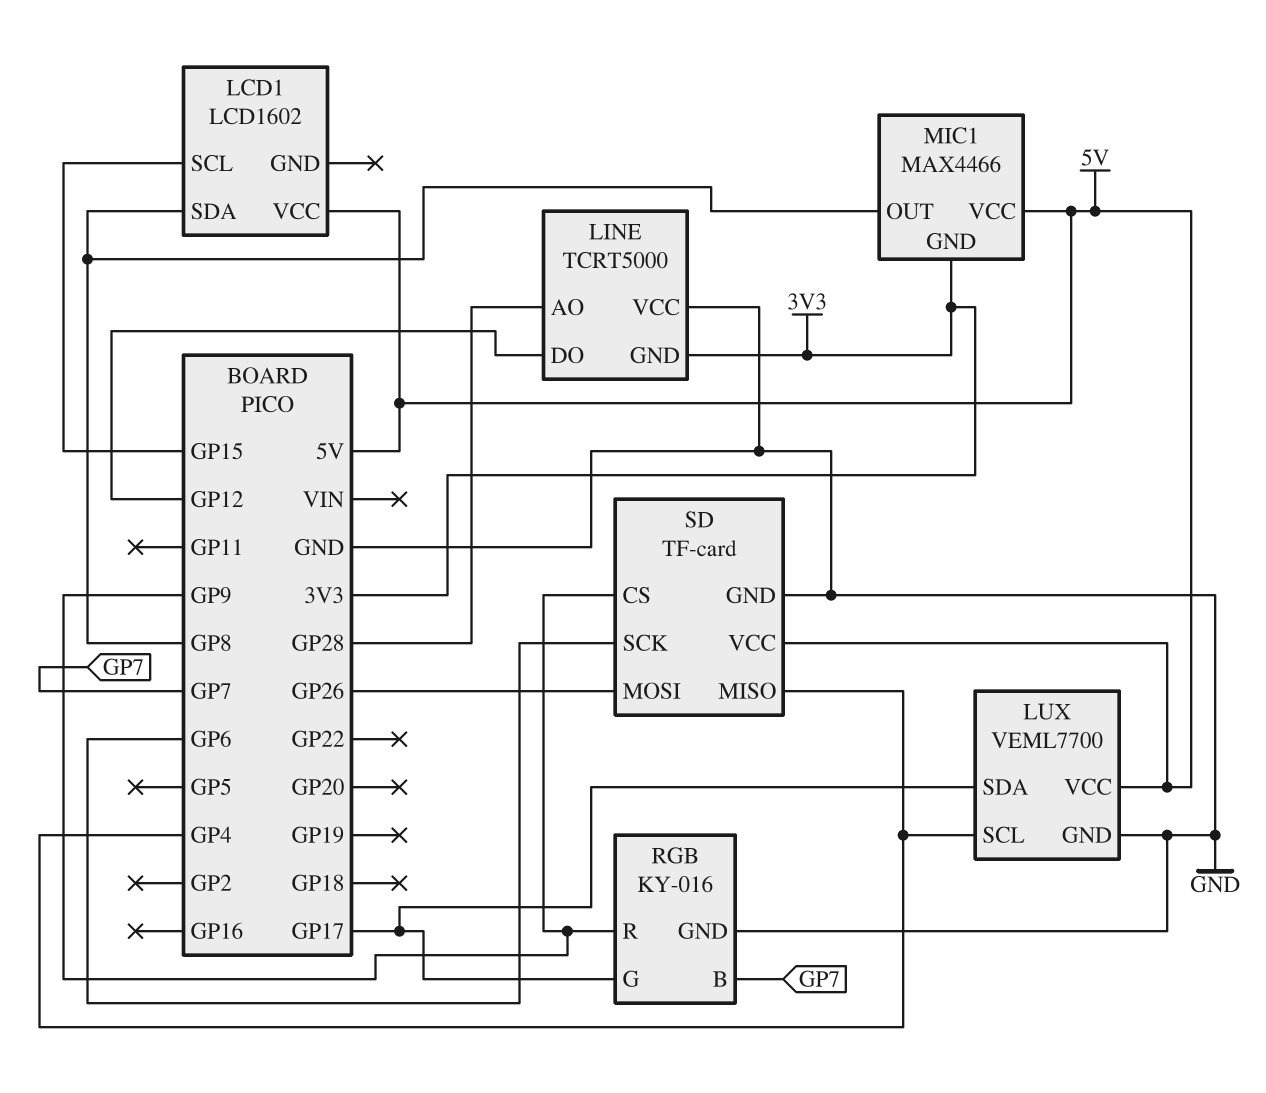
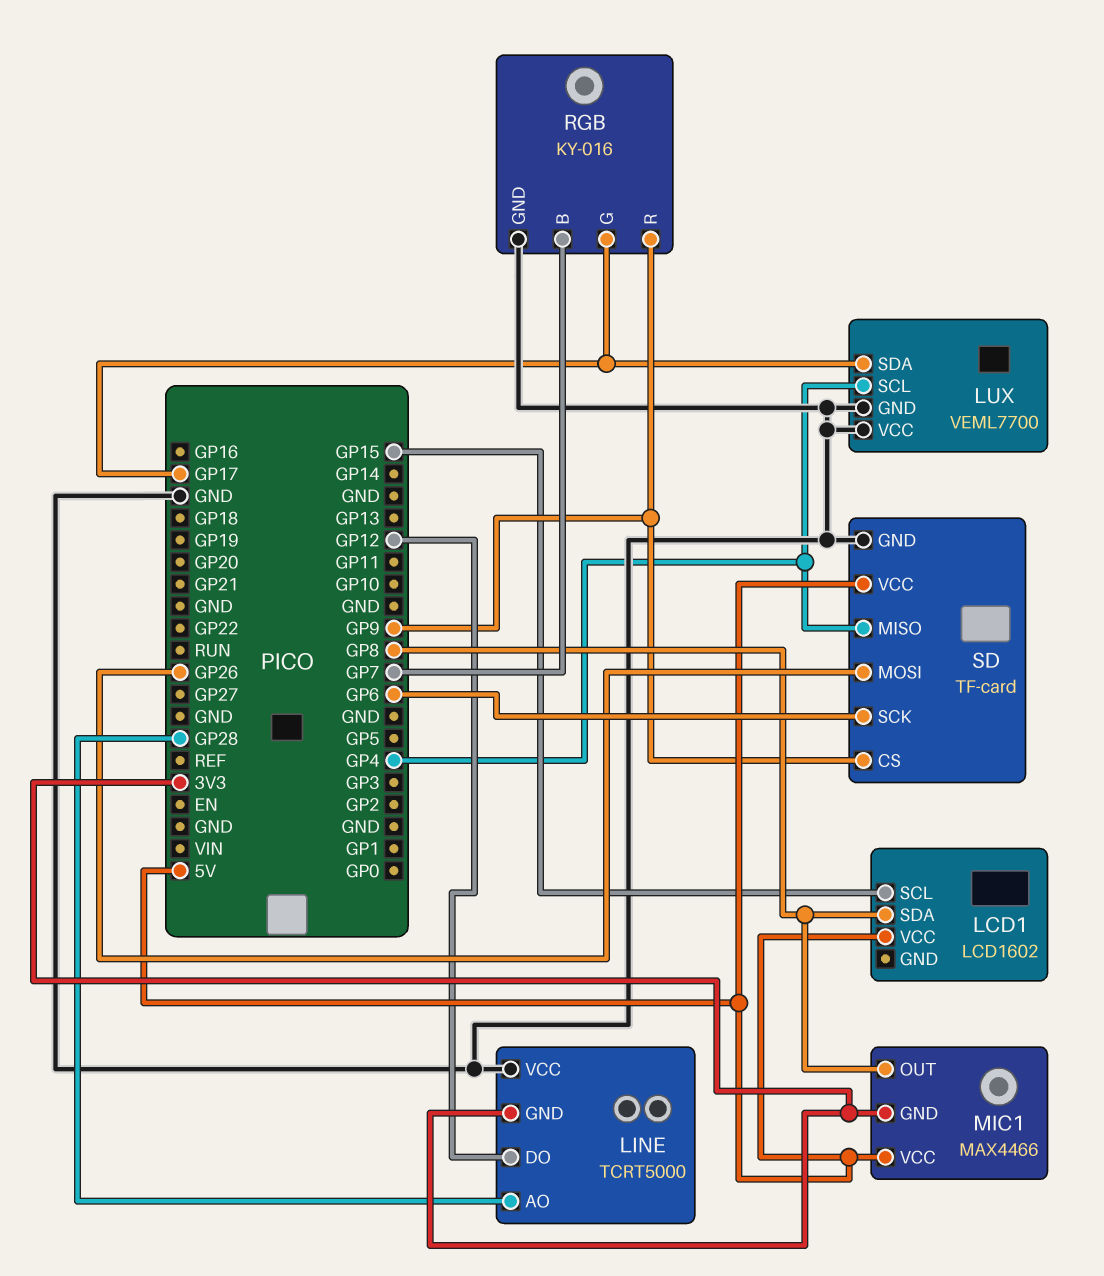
LUX pin VCC: 5V -> GND

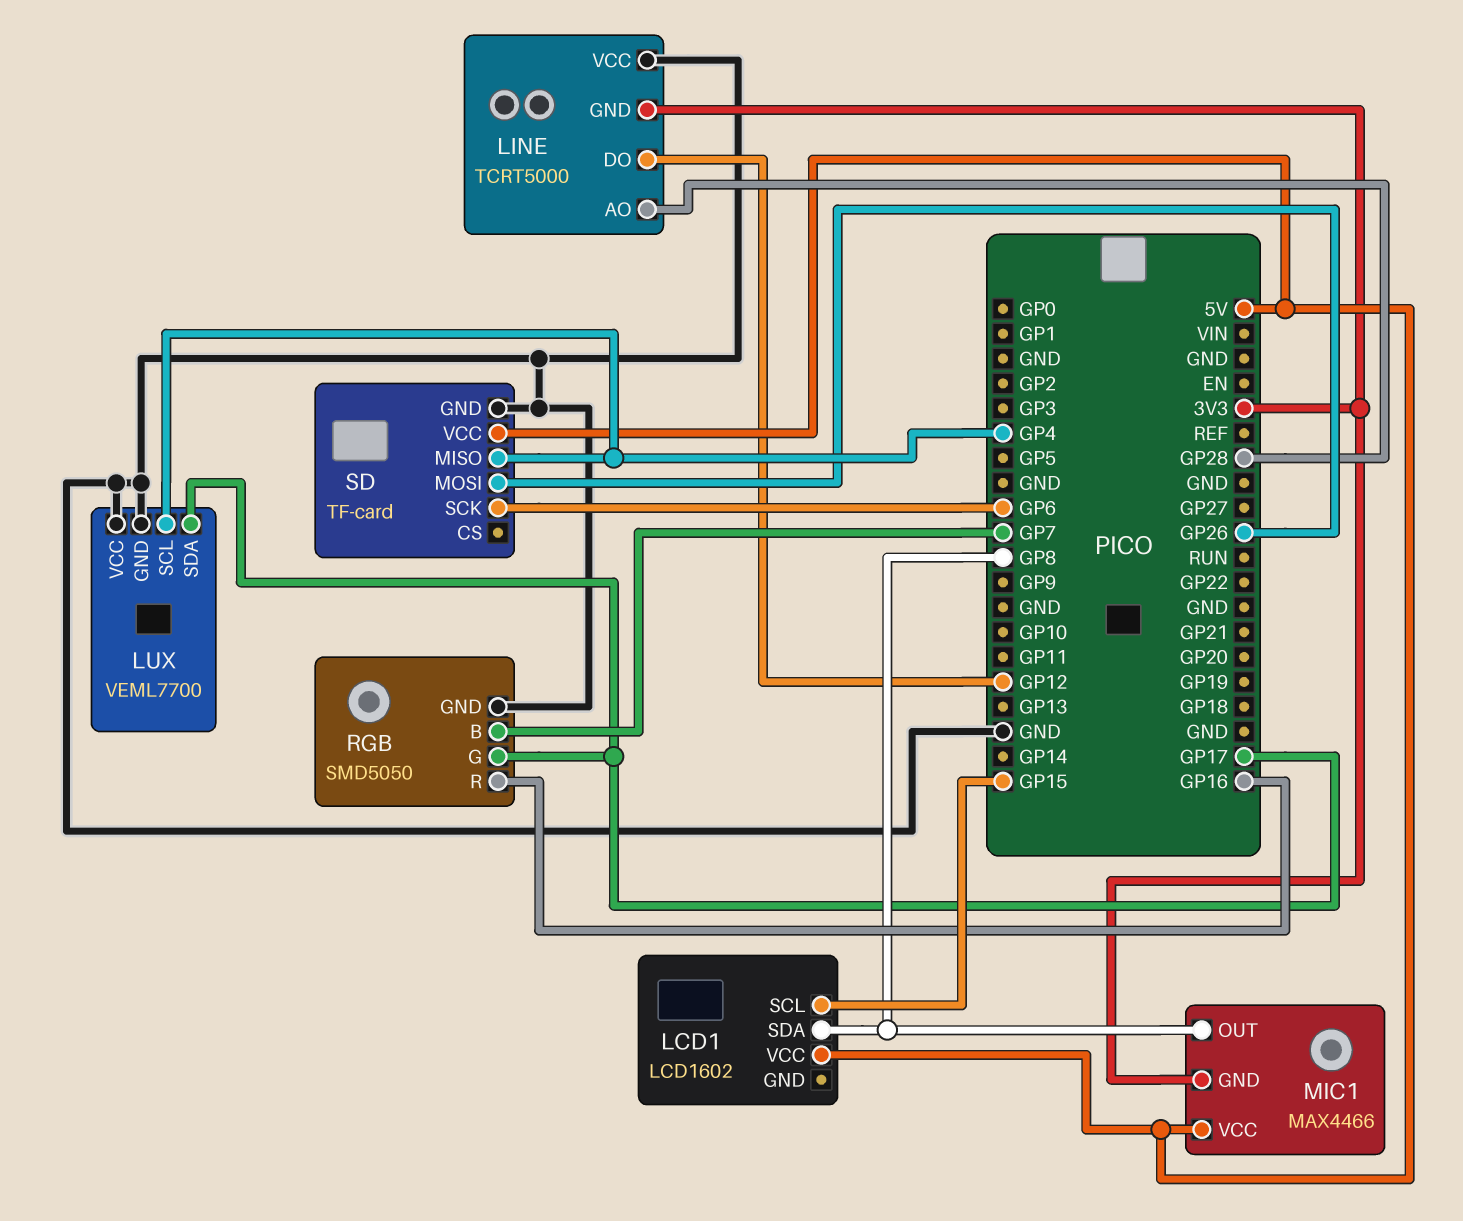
RGB: KY-016 -> SMD5050
RGB pin R: GP9 -> GP16
SD pin CS: GP9 -> none

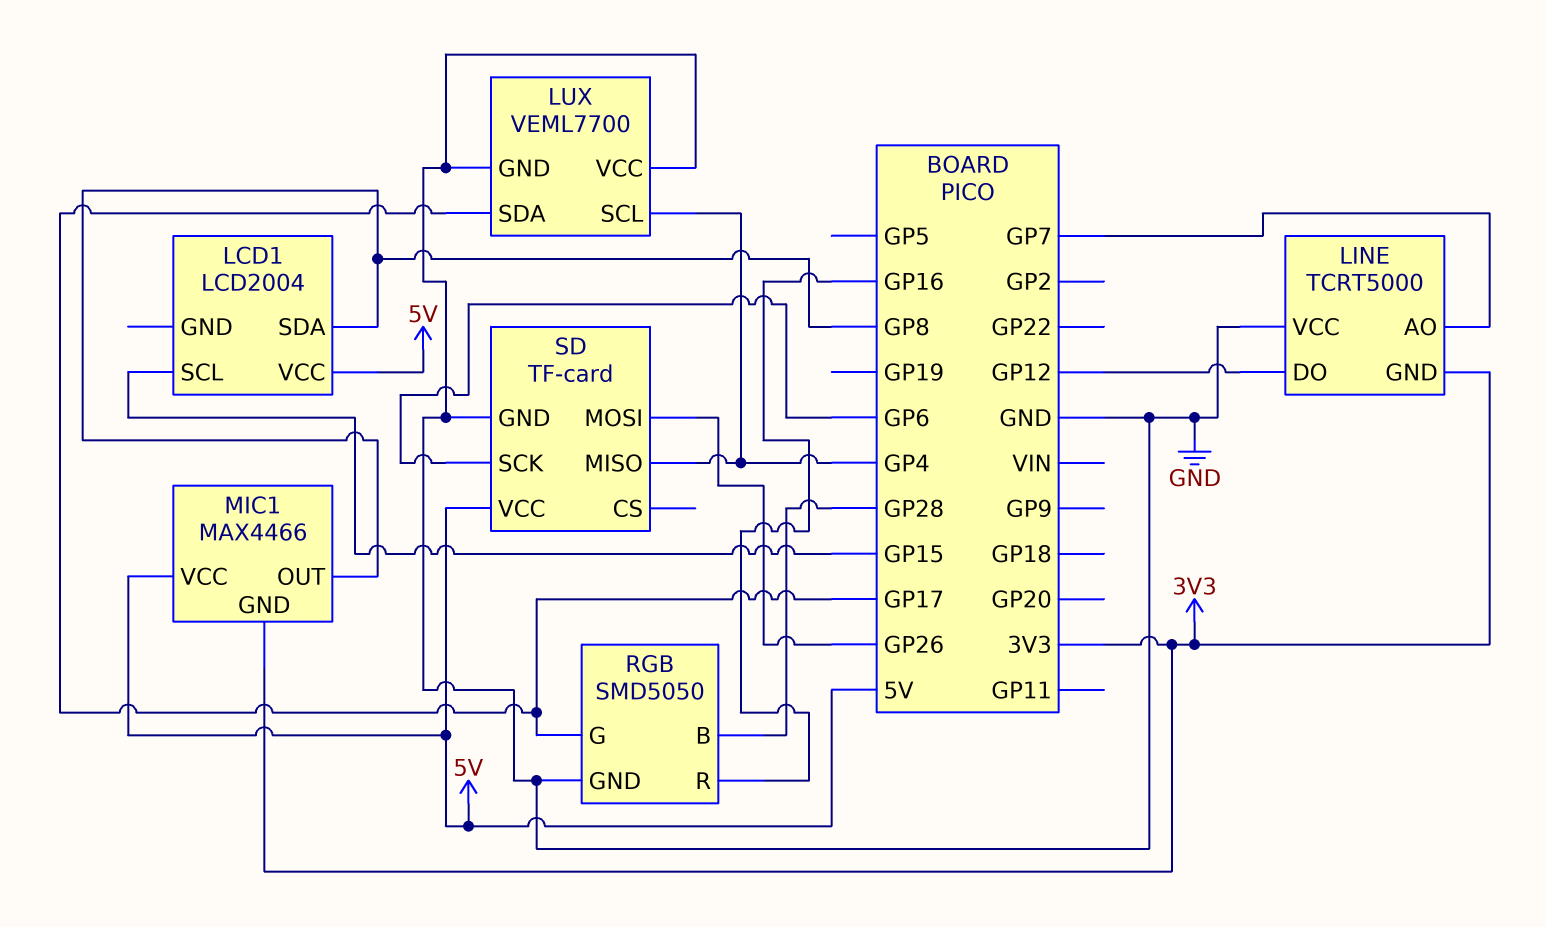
LCD1: LCD1602 -> LCD2004
LINE pin AO: GP28 -> GP7
RGB pin B: GP7 -> GP28

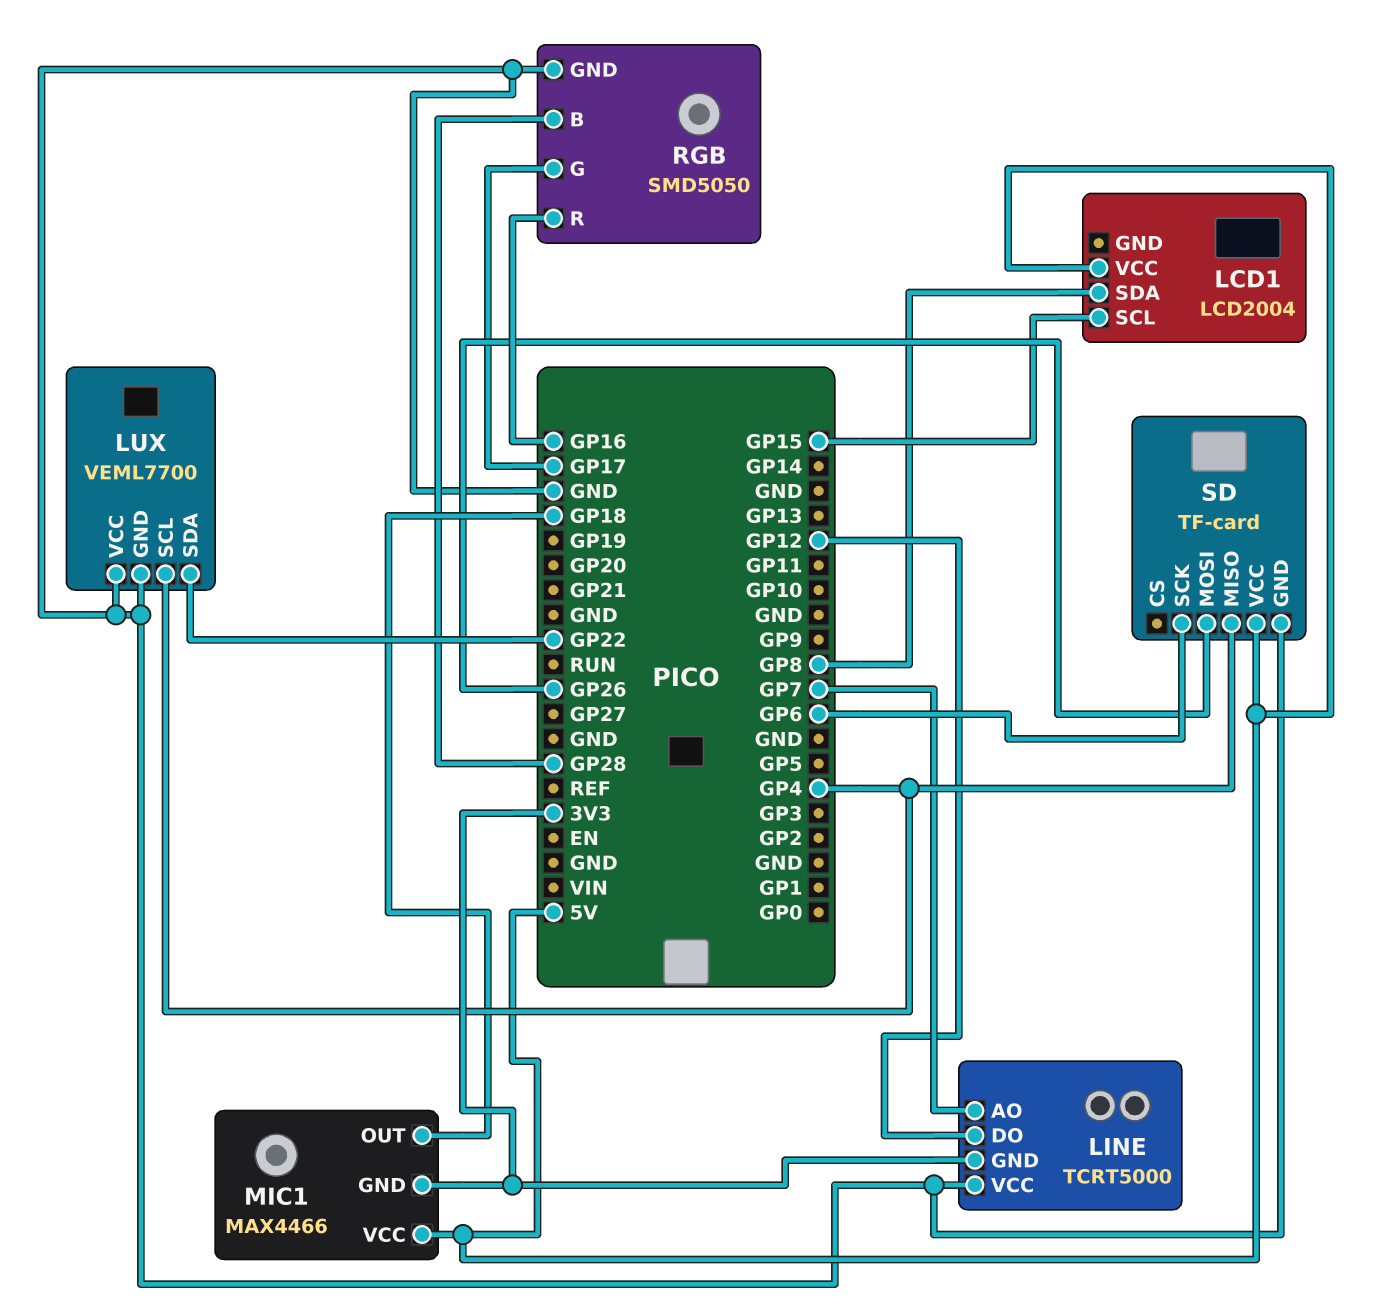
LUX pin SDA: GP17 -> GP22
MIC1 pin OUT: GP8 -> GP18

